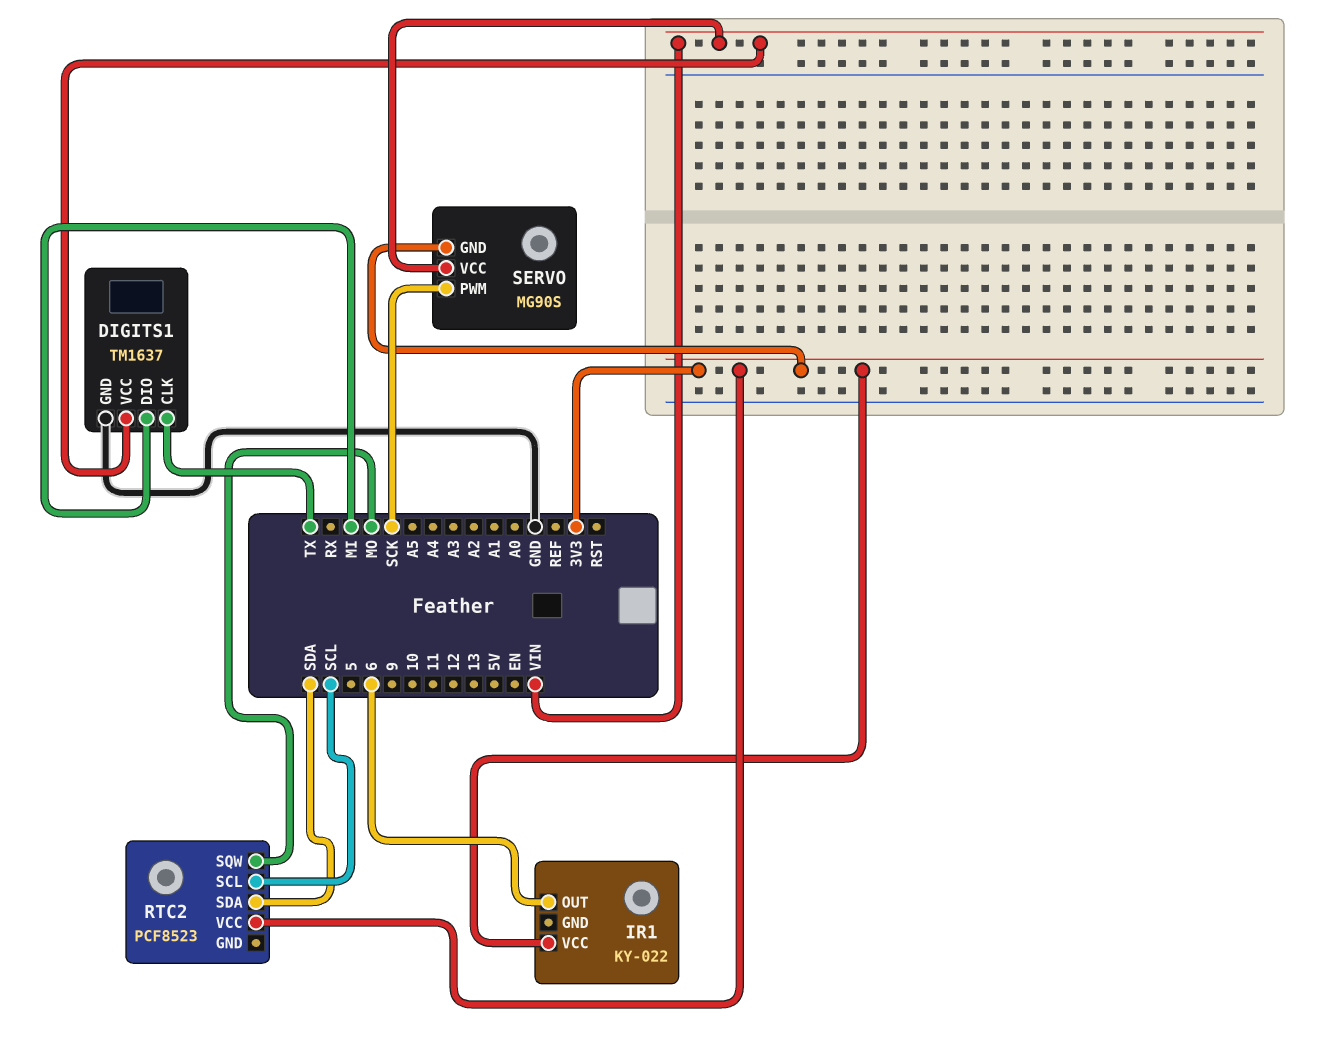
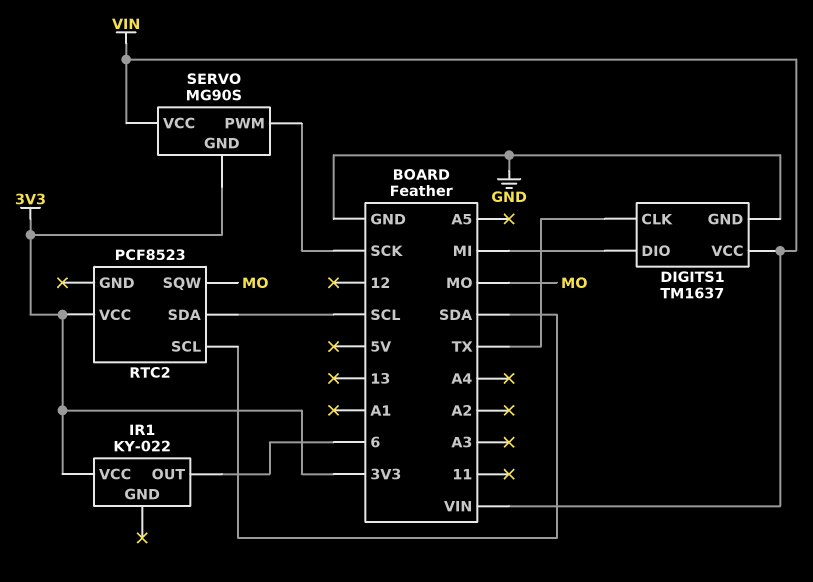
RTC2 pin SCL: SCL -> SDA
RTC2 pin SDA: SDA -> SCL

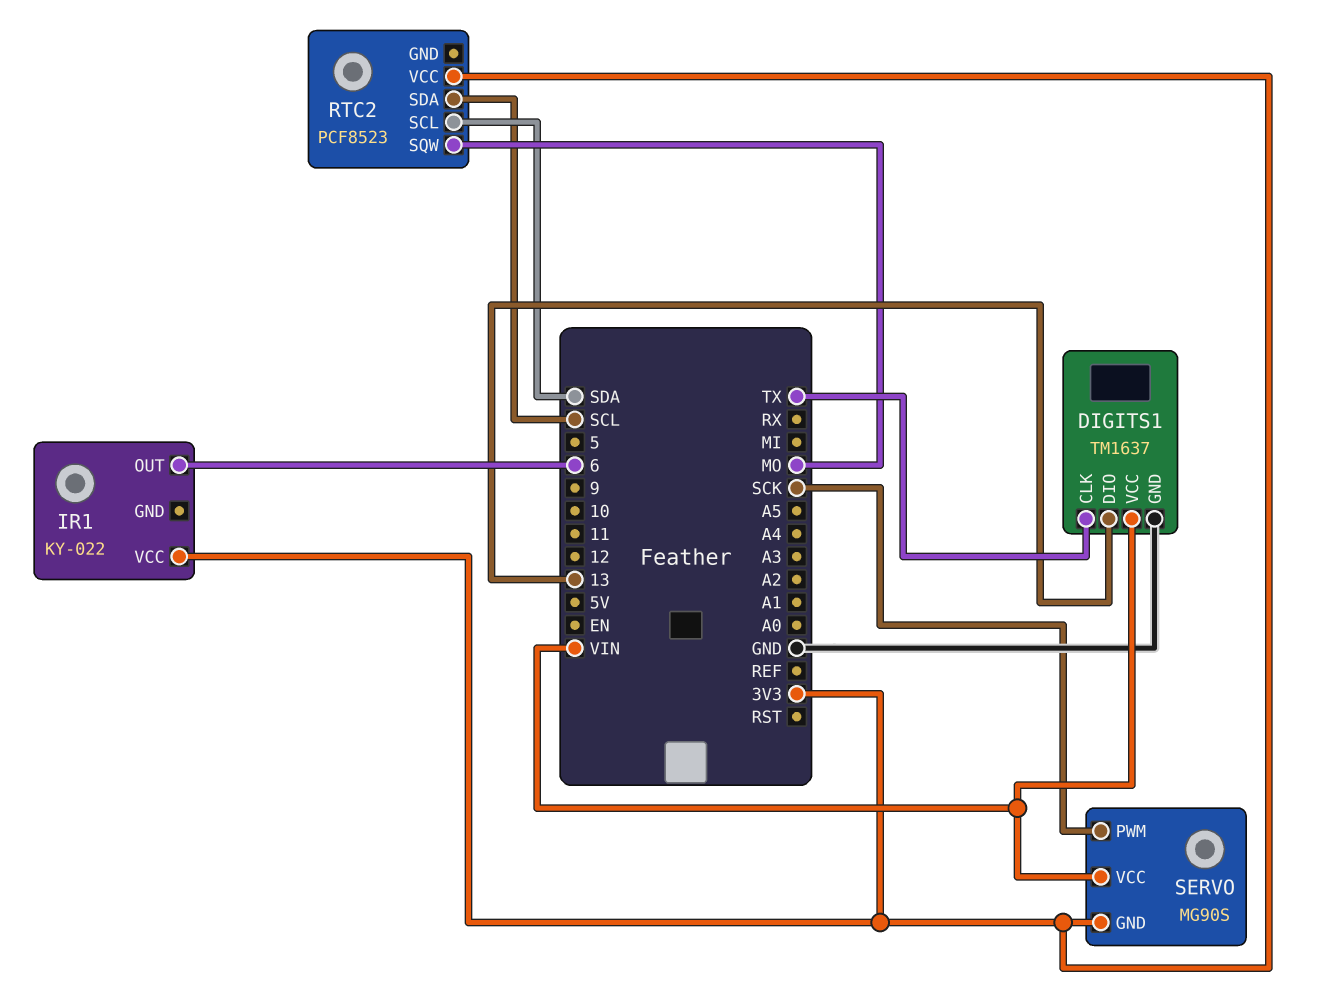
DIGITS1 pin DIO: MI -> 13

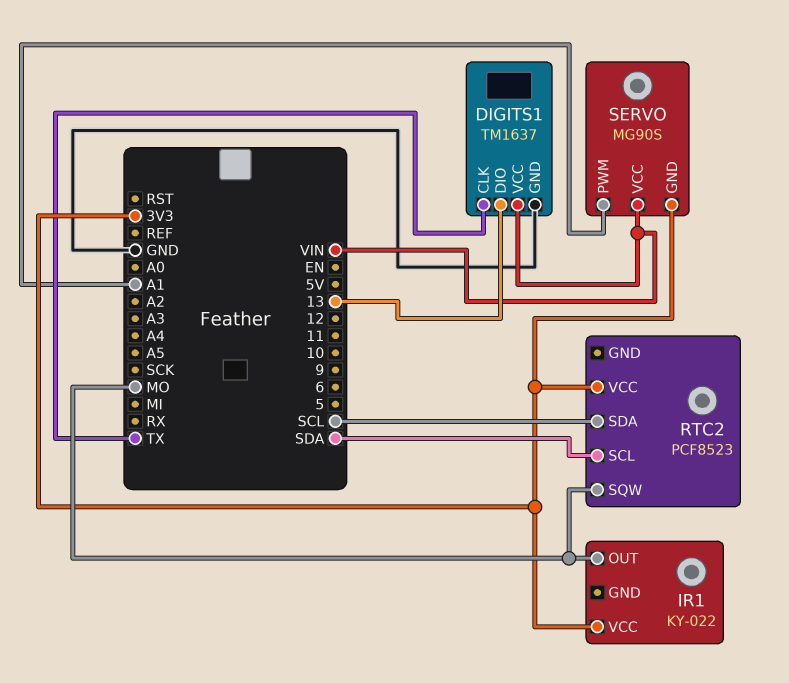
IR1 pin OUT: 6 -> MO
SERVO pin PWM: SCK -> A1

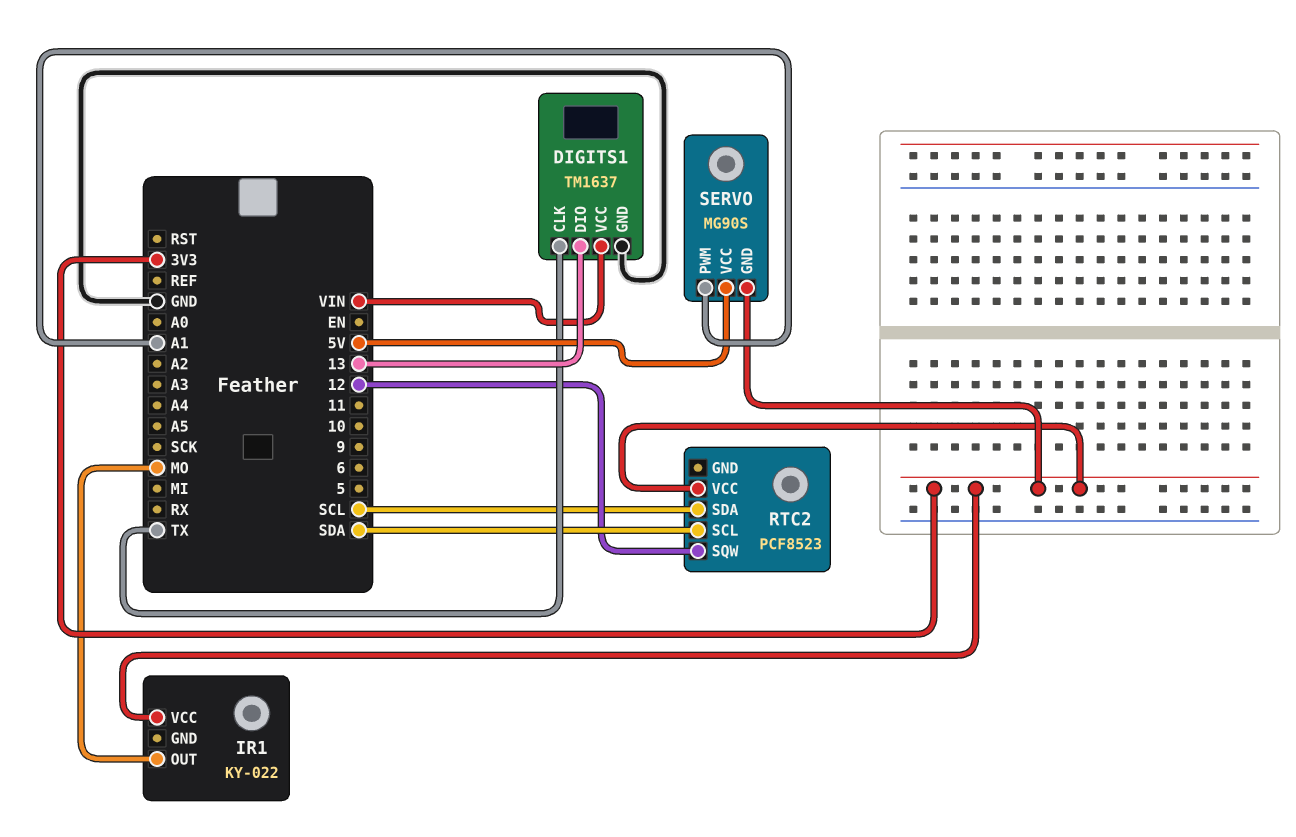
RTC2 pin SQW: MO -> 12
SERVO pin VCC: VIN -> 5V

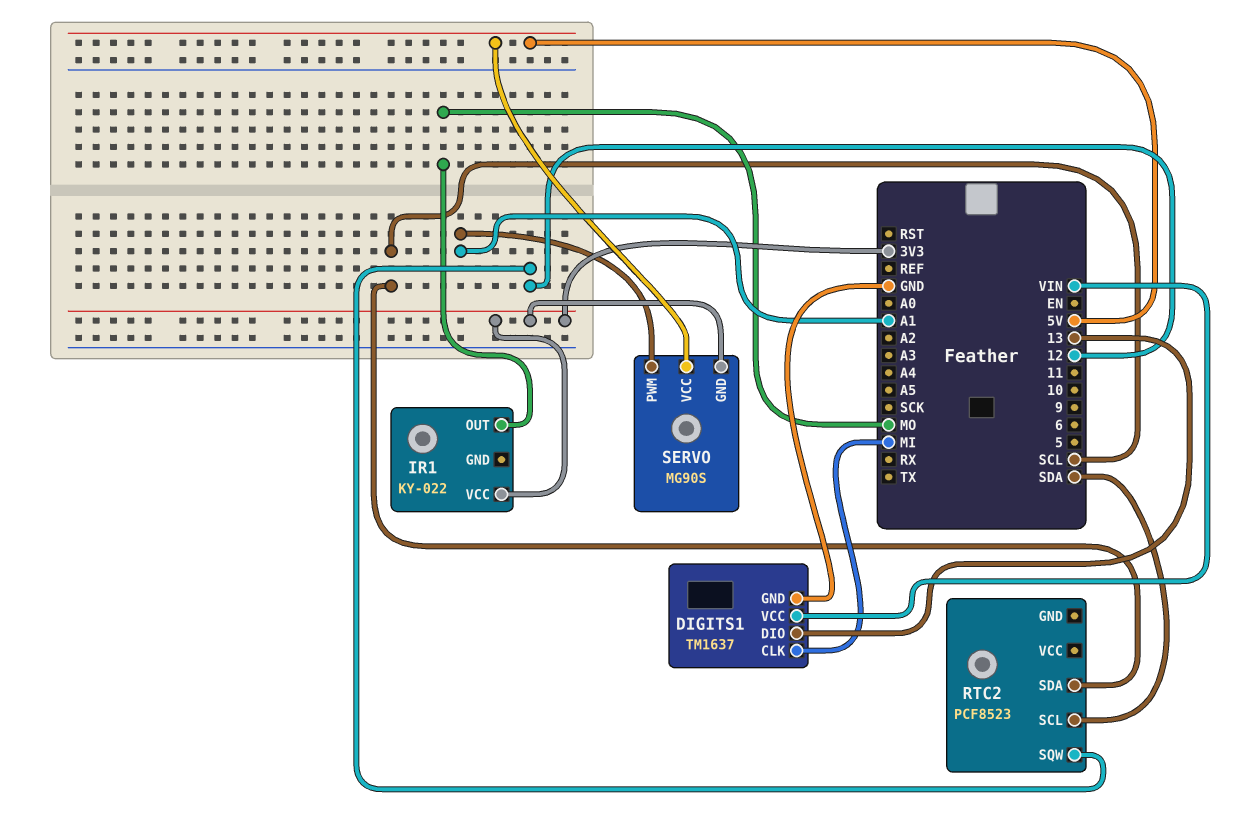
DIGITS1 pin CLK: TX -> MI
RTC2 pin VCC: 3V3 -> none

